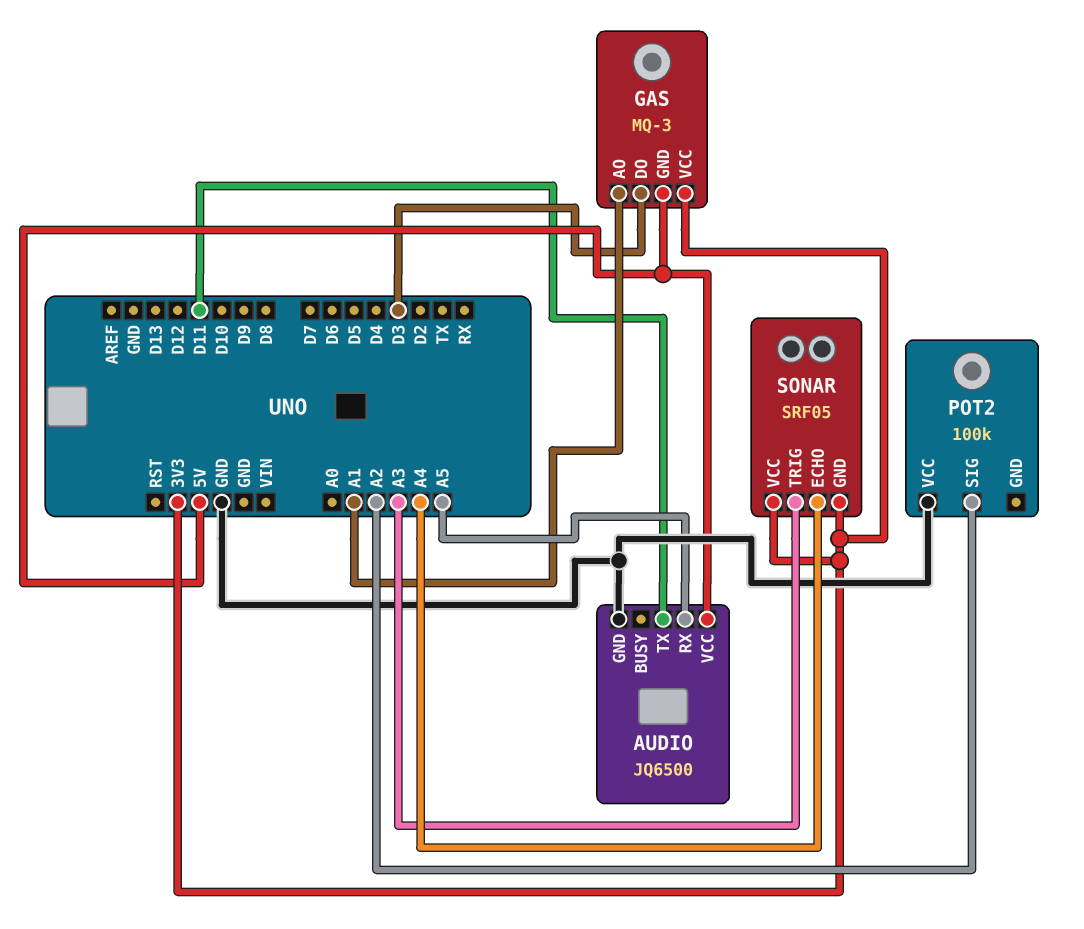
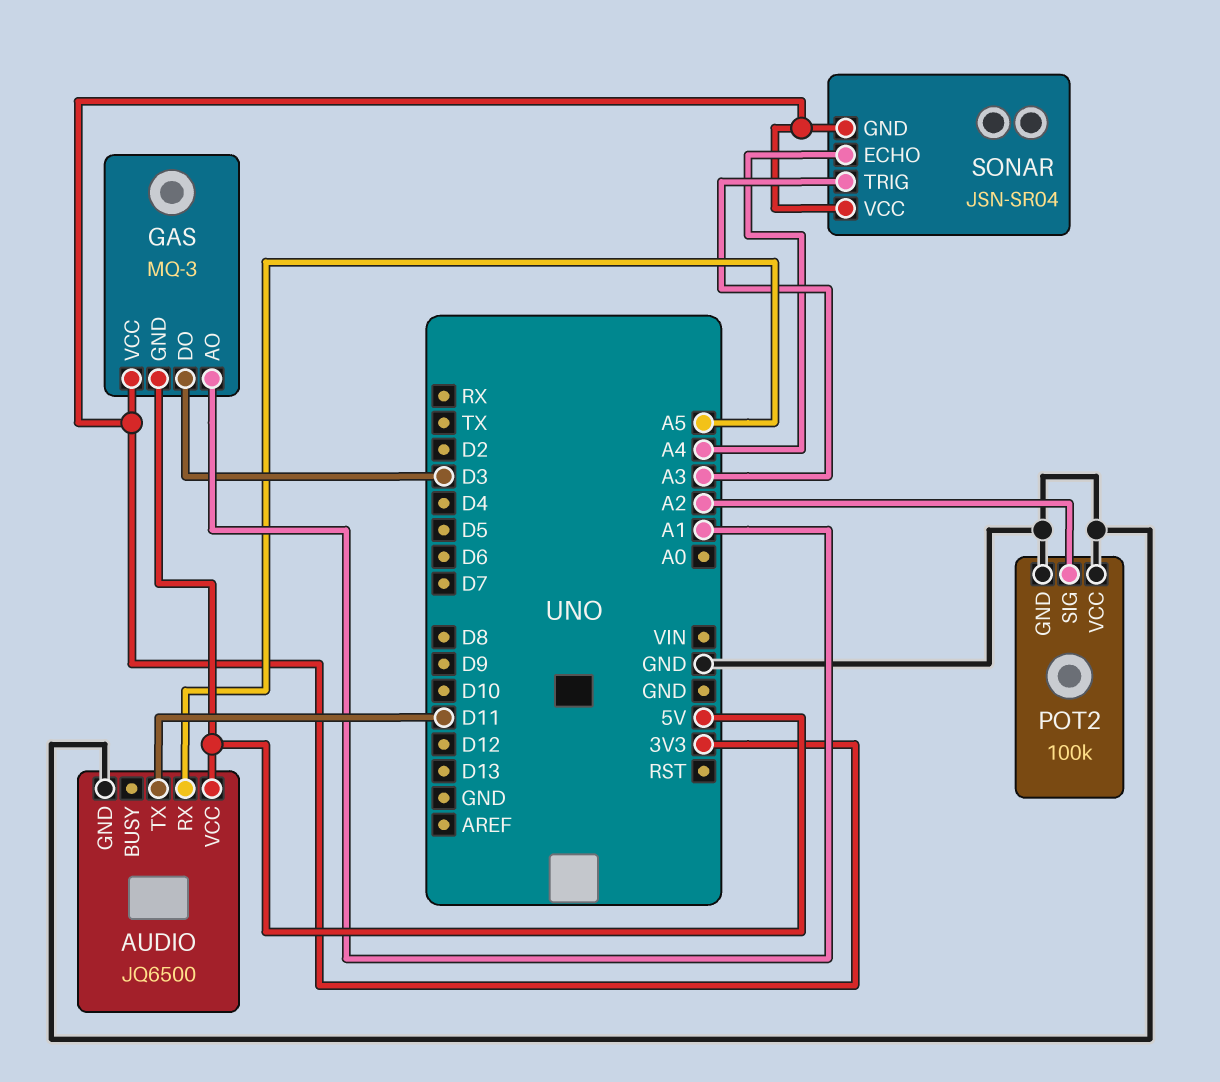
POT2 pin GND: none -> GND
SONAR: SRF05 -> JSN-SR04

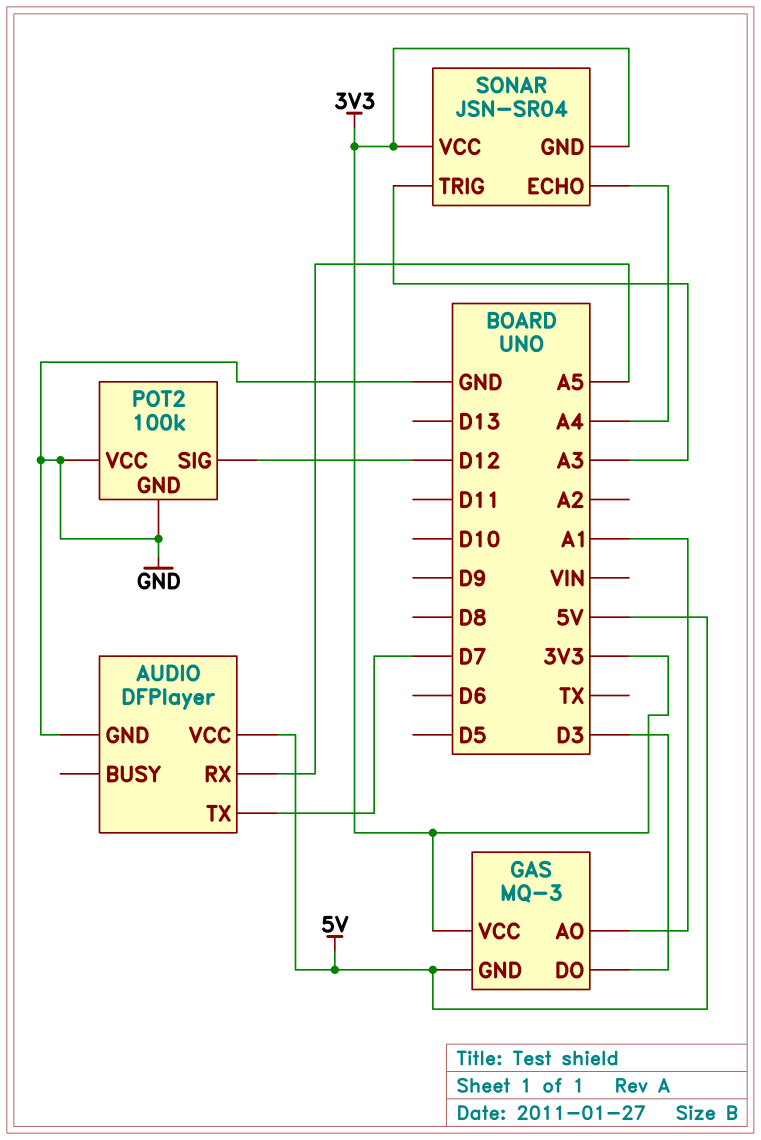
AUDIO: JQ6500 -> DFPlayer
AUDIO pin TX: D11 -> D7
POT2 pin SIG: A2 -> D12

